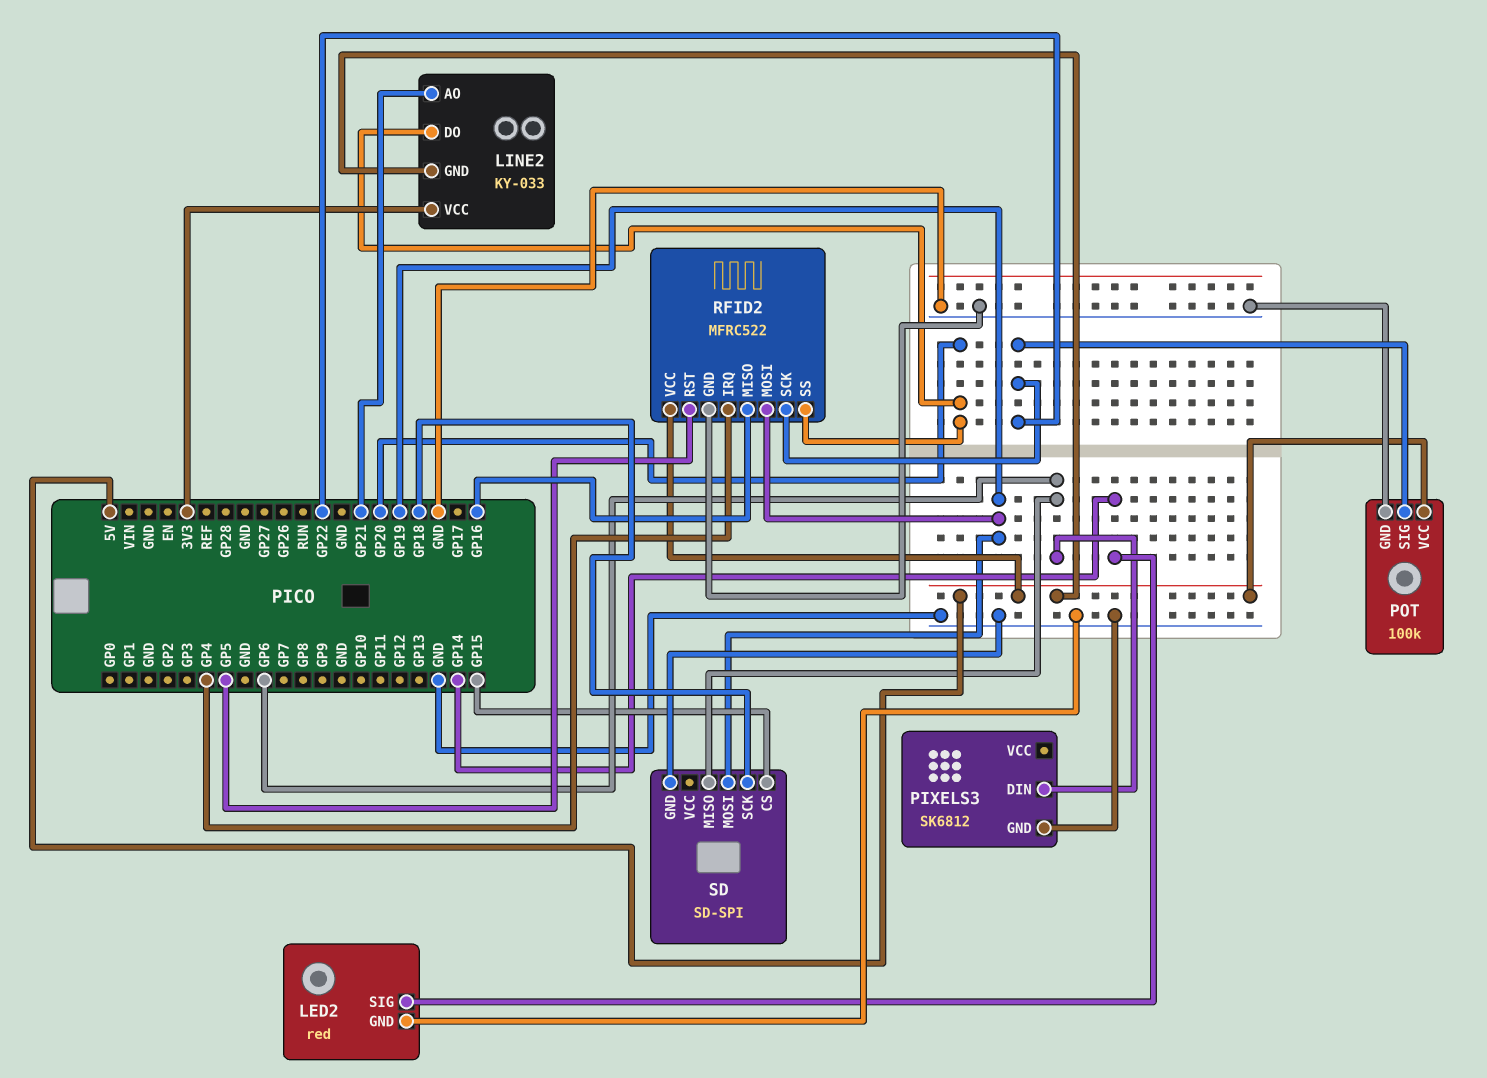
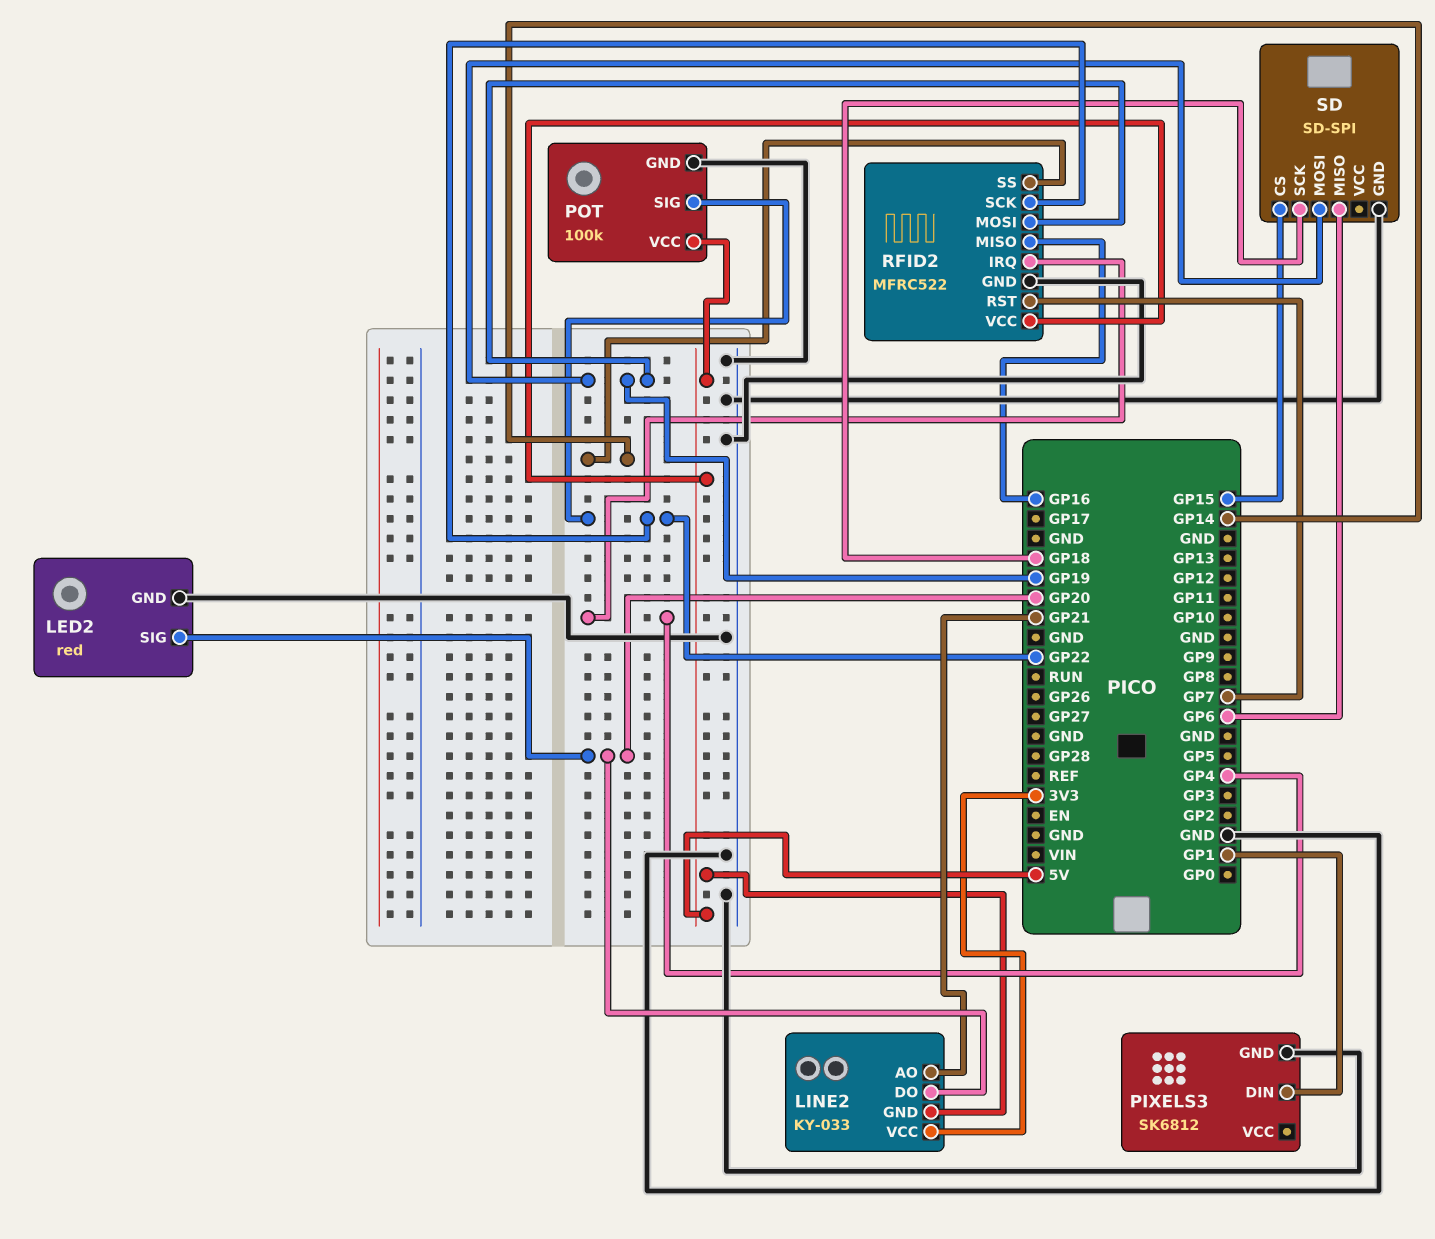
LED2 pin SIG: GP14 -> GP20
PIXELS3 pin DIN: GP6 -> GP1
RFID2 pin RST: GP5 -> GP7
RFID2 pin SS: GP20 -> GP14

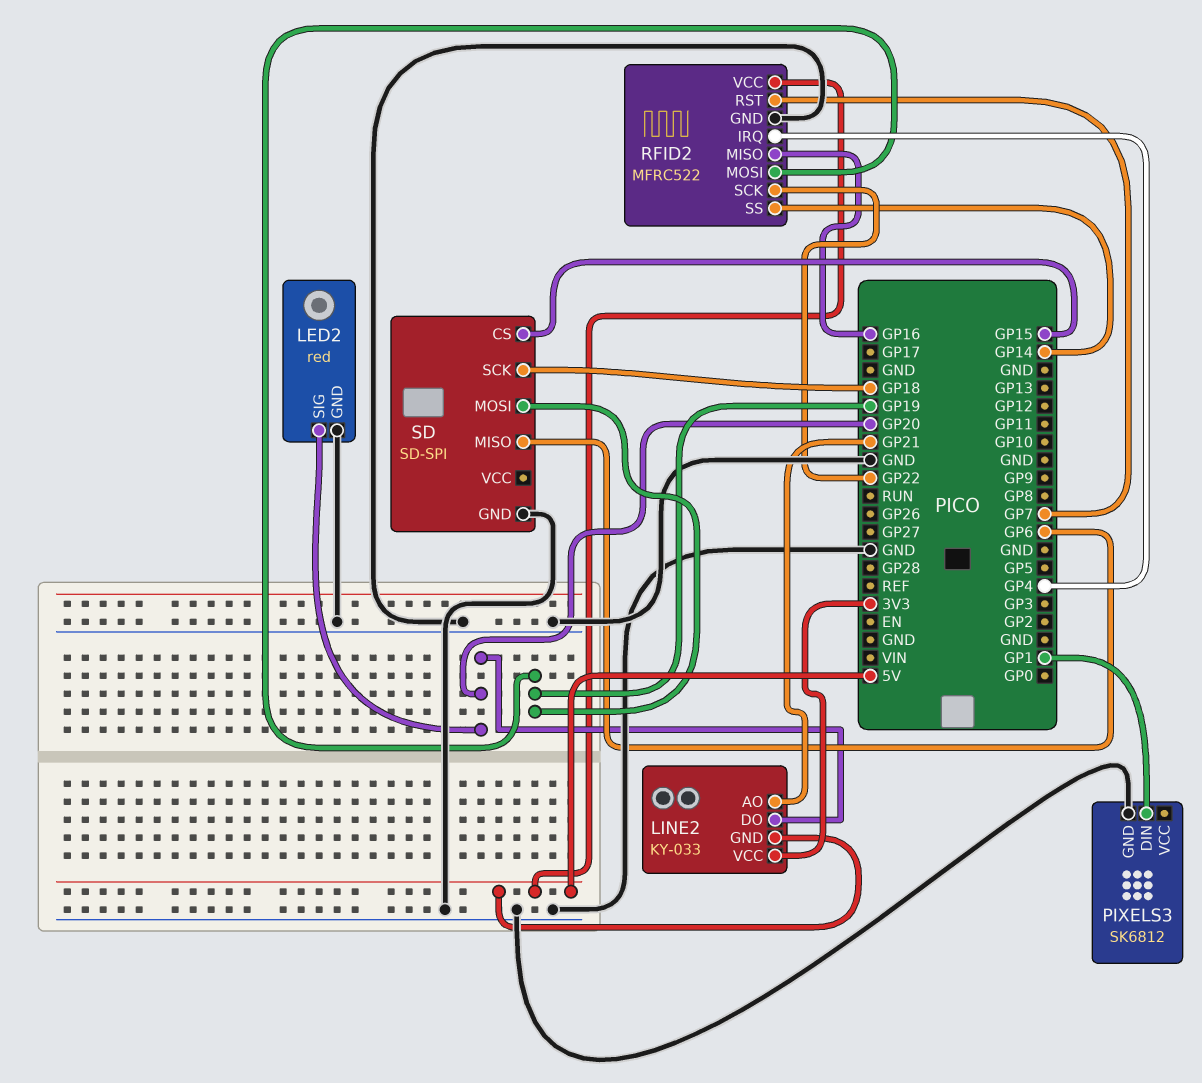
POT: 100k -> none
POT pin GND: GND -> none
POT pin SIG: GP22 -> none
POT pin VCC: 5V -> none

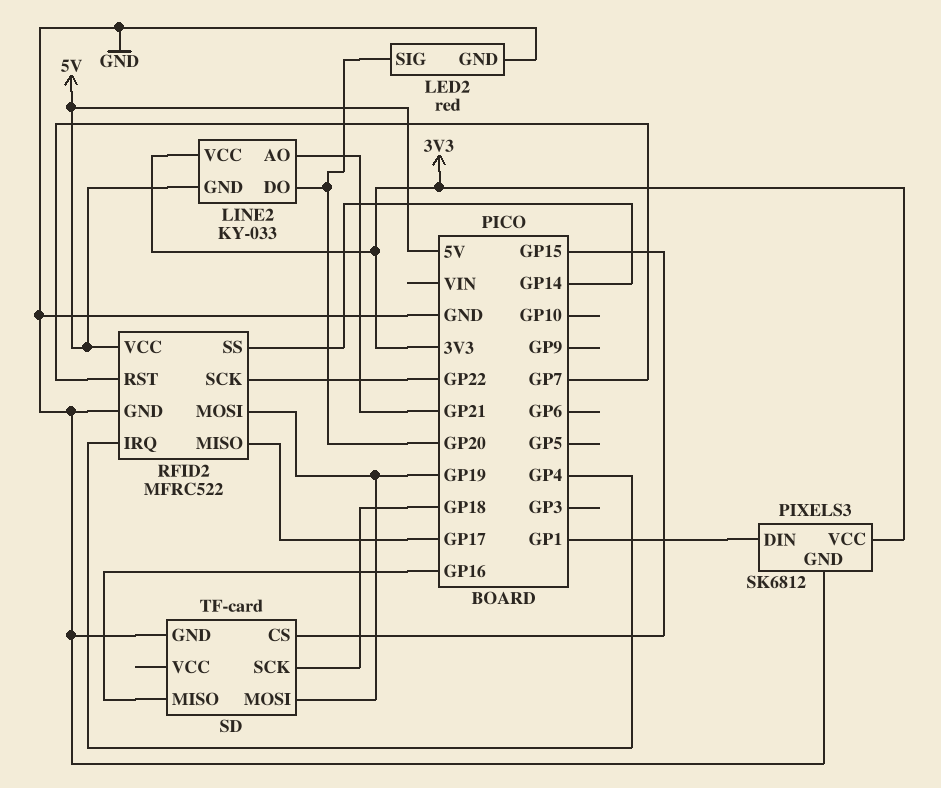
PIXELS3 pin VCC: none -> 3V3
RFID2 pin MISO: GP16 -> GP17
SD: SD-SPI -> TF-card
SD pin MISO: GP6 -> GP16

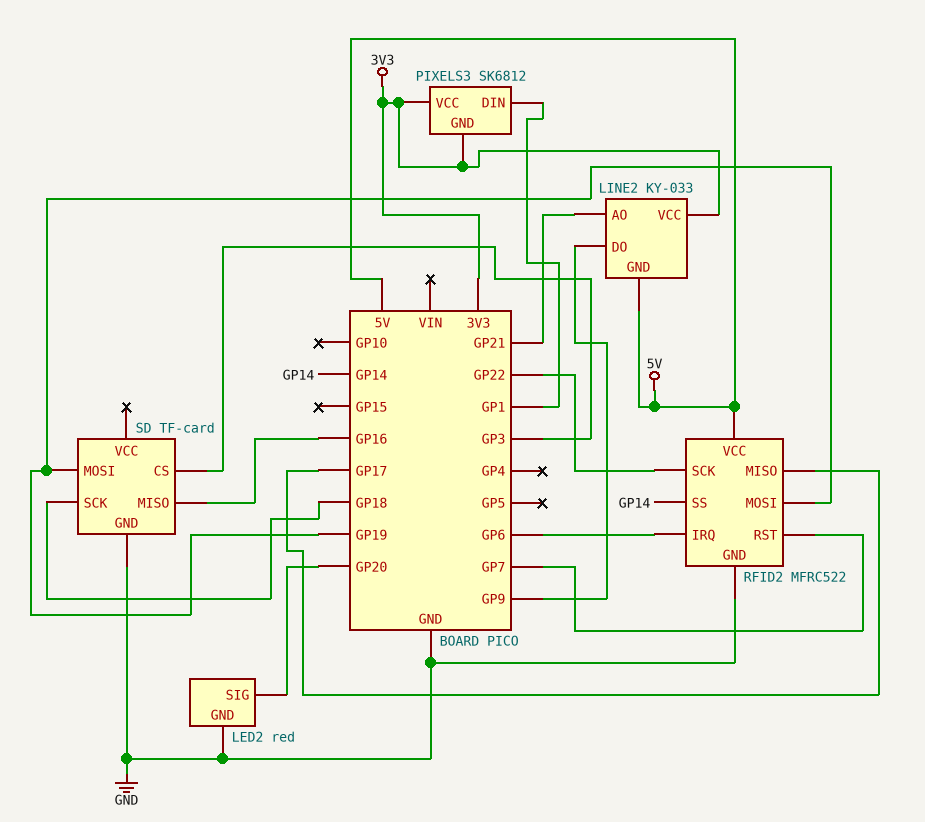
LINE2 pin DO: GP20 -> GP9
PIXELS3 pin GND: GND -> 3V3
RFID2 pin IRQ: GP4 -> GP6
SD pin CS: GP15 -> GP3

